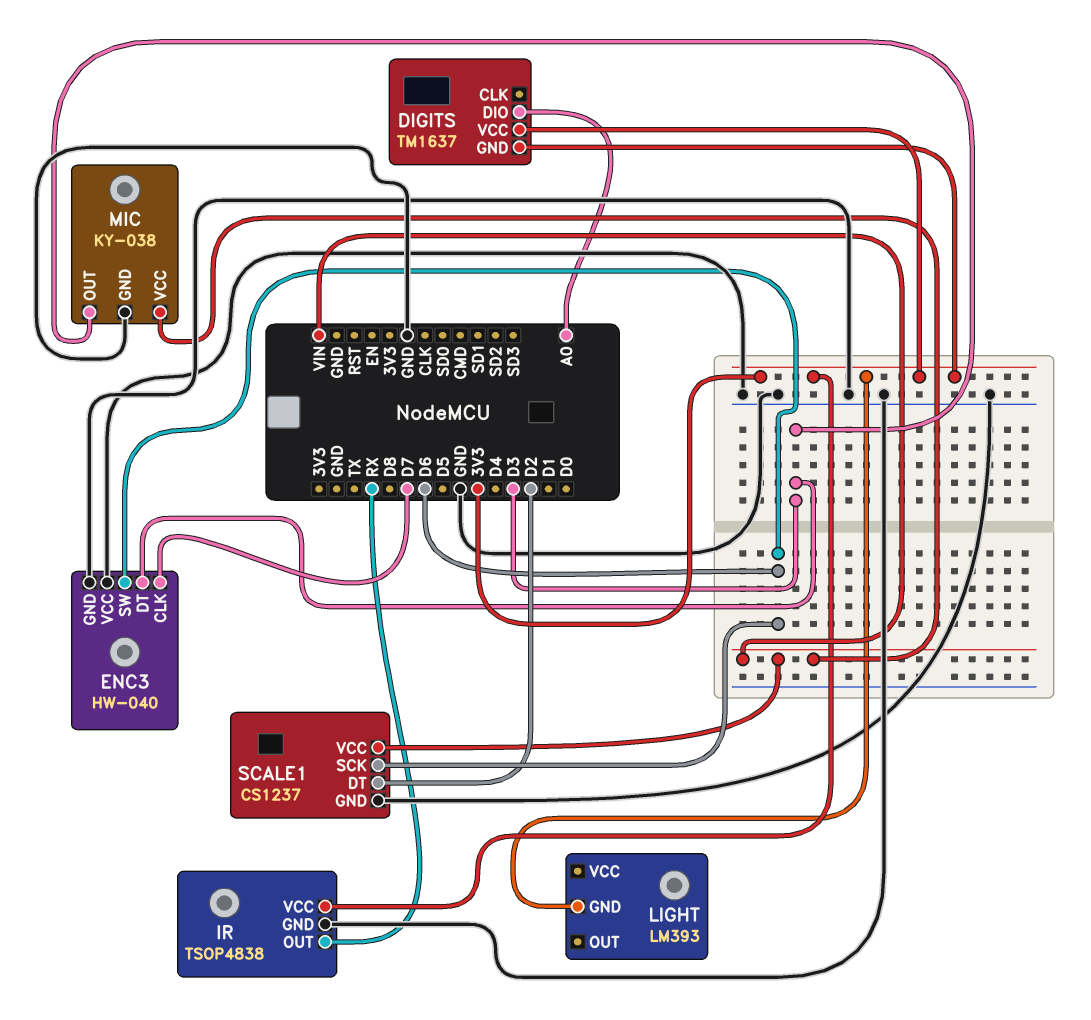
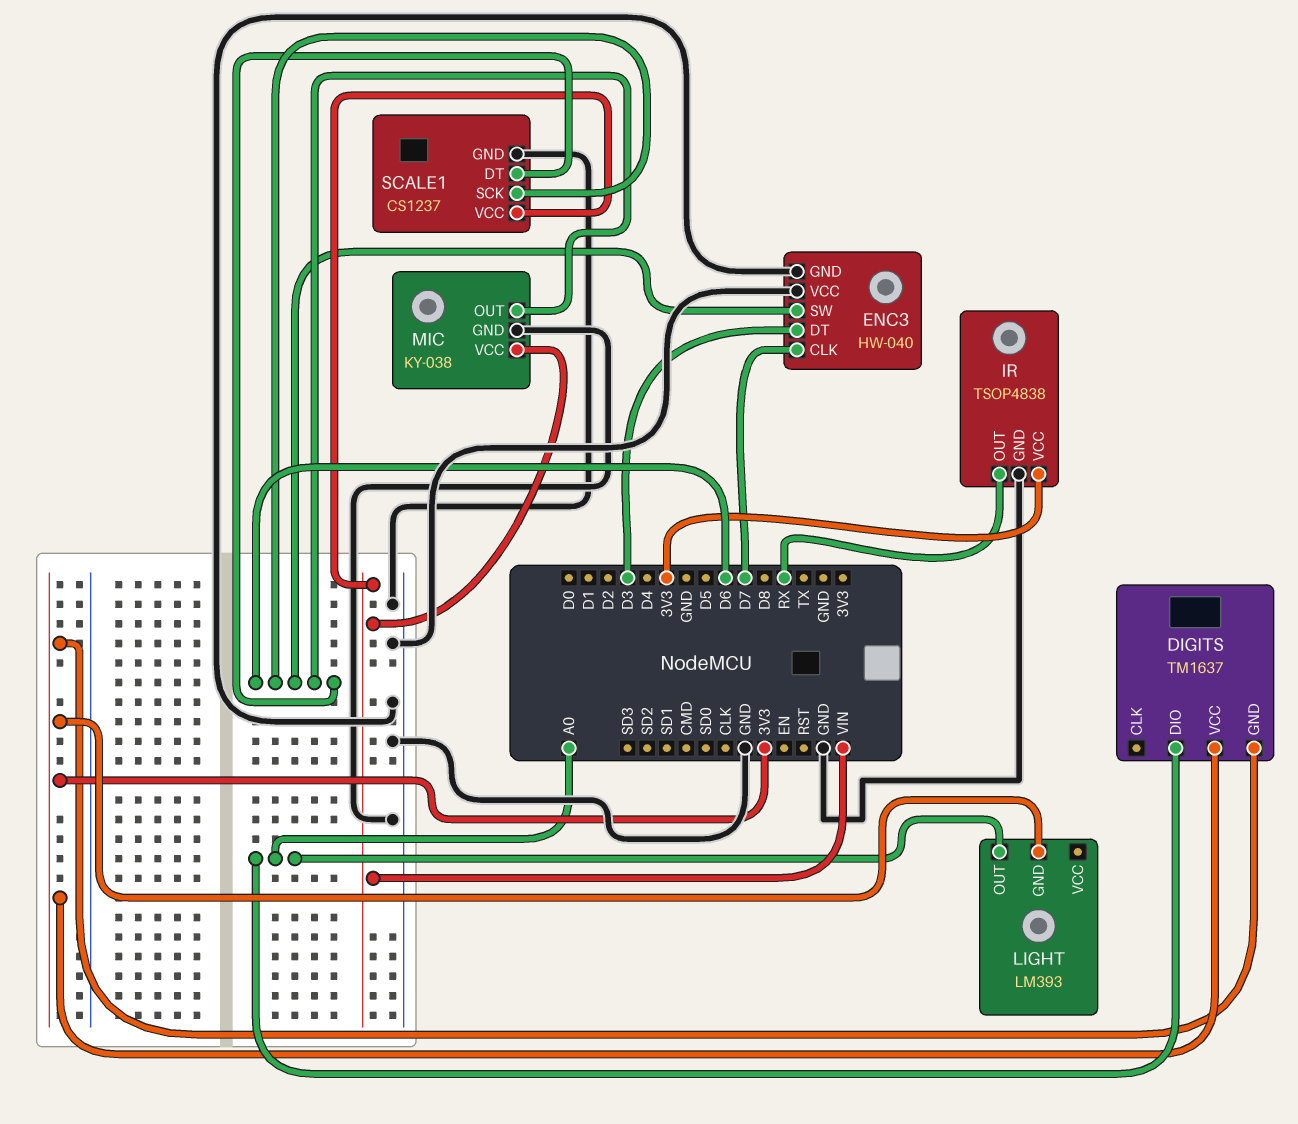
LIGHT pin OUT: none -> A0
MIC pin OUT: D3 -> D6
SCALE1 pin DT: D2 -> D6

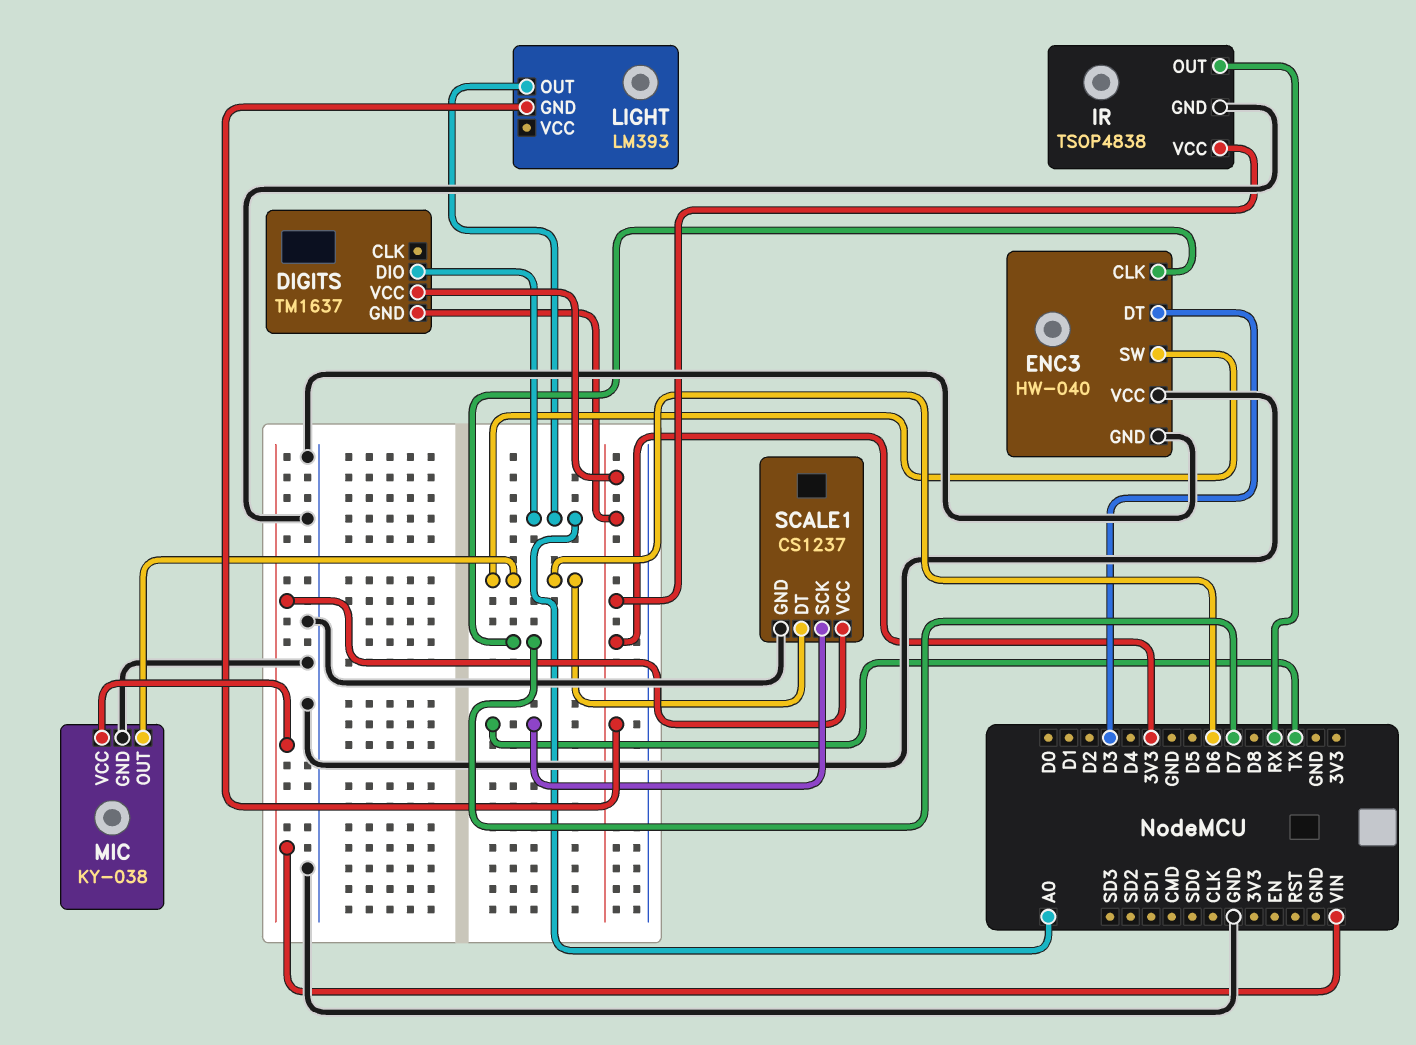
SCALE1 pin SCK: D6 -> TX

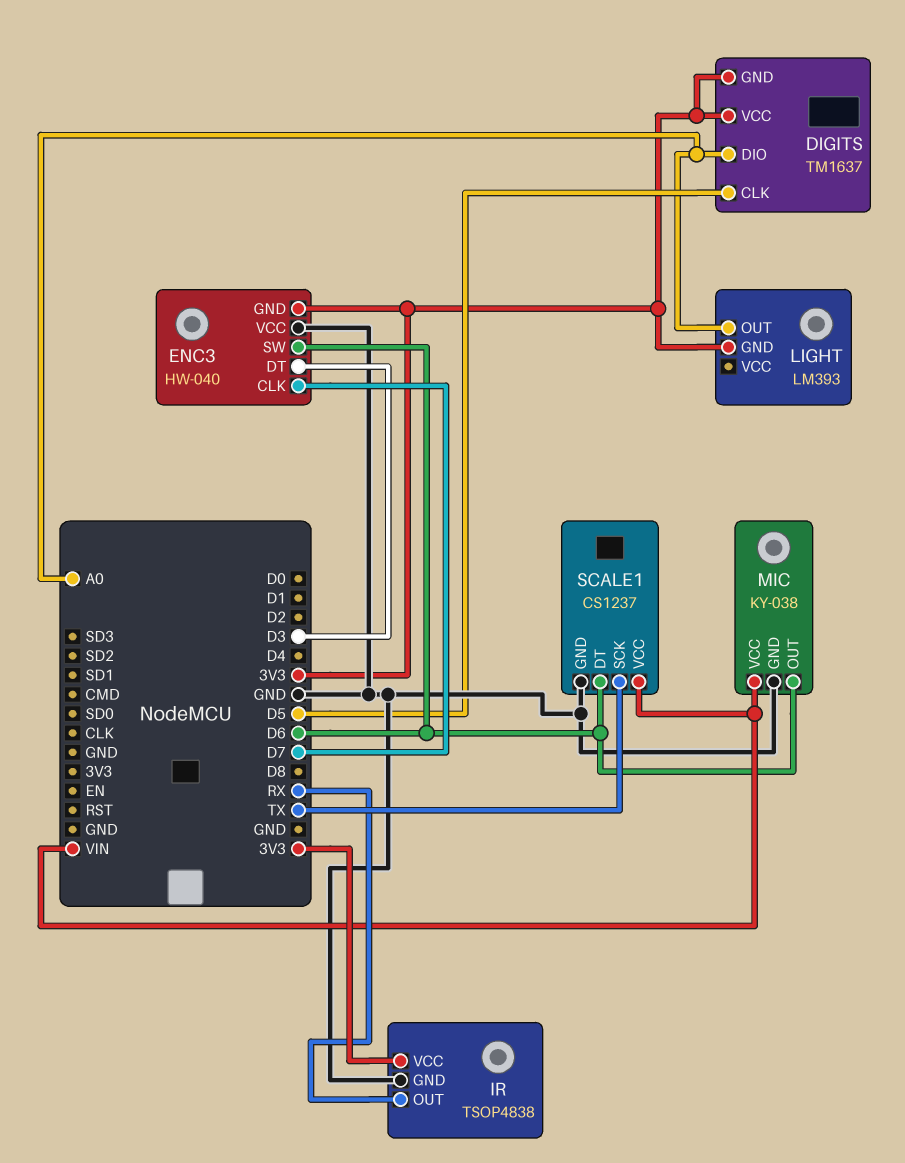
DIGITS pin CLK: none -> D5
ENC3 pin GND: GND -> 3V3

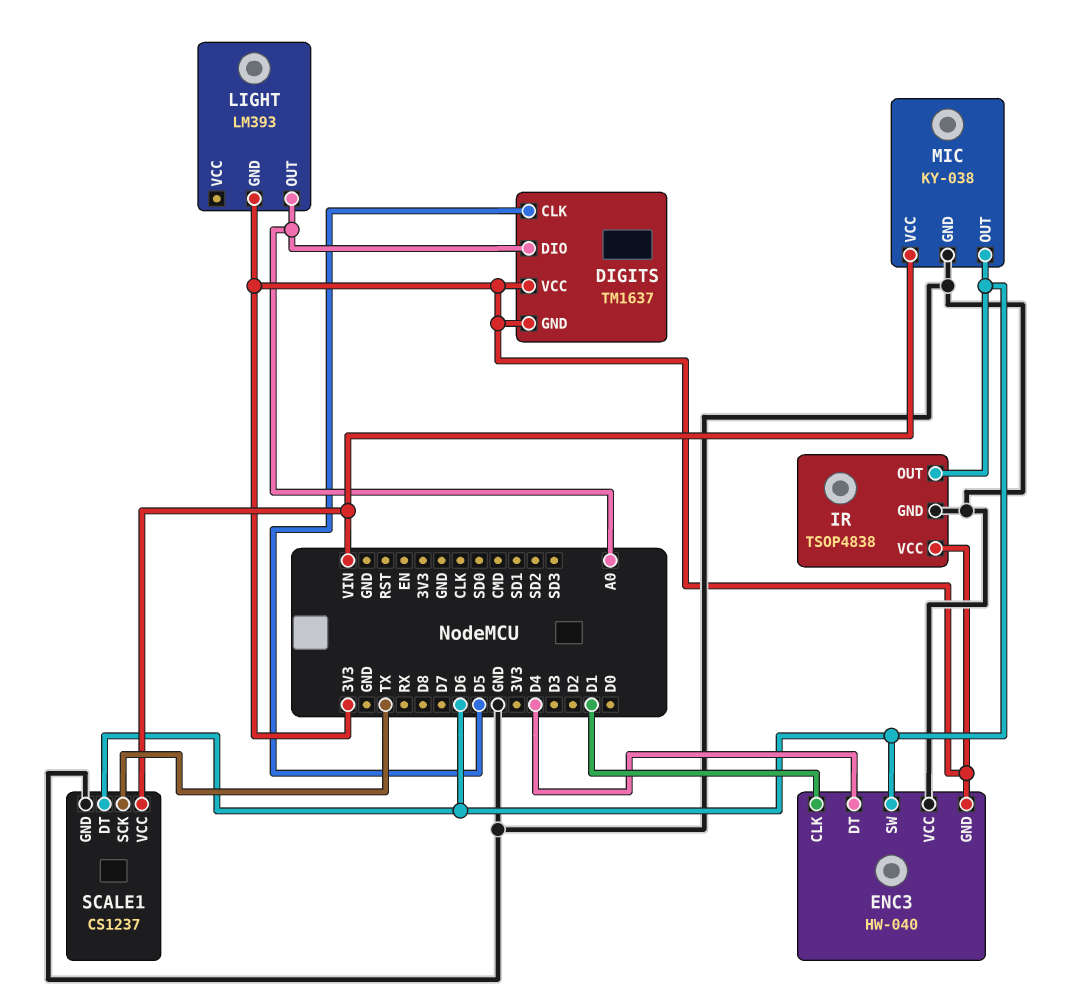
ENC3 pin CLK: D7 -> D1
ENC3 pin DT: D3 -> D4
IR pin OUT: RX -> D6

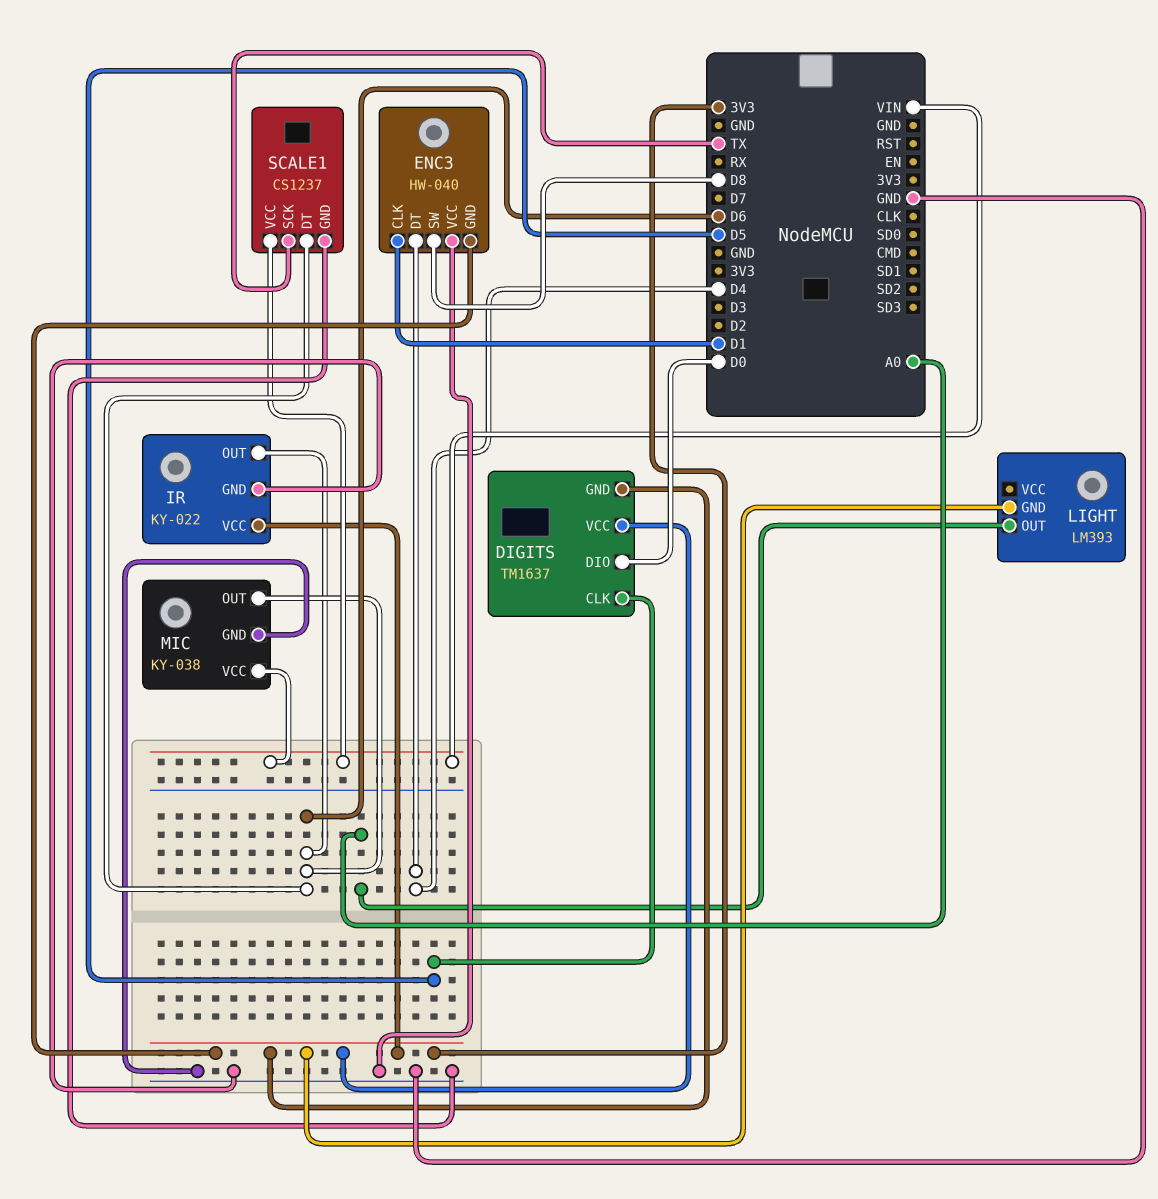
DIGITS pin DIO: A0 -> D0
ENC3 pin SW: D6 -> D8
IR: TSOP4838 -> KY-022

